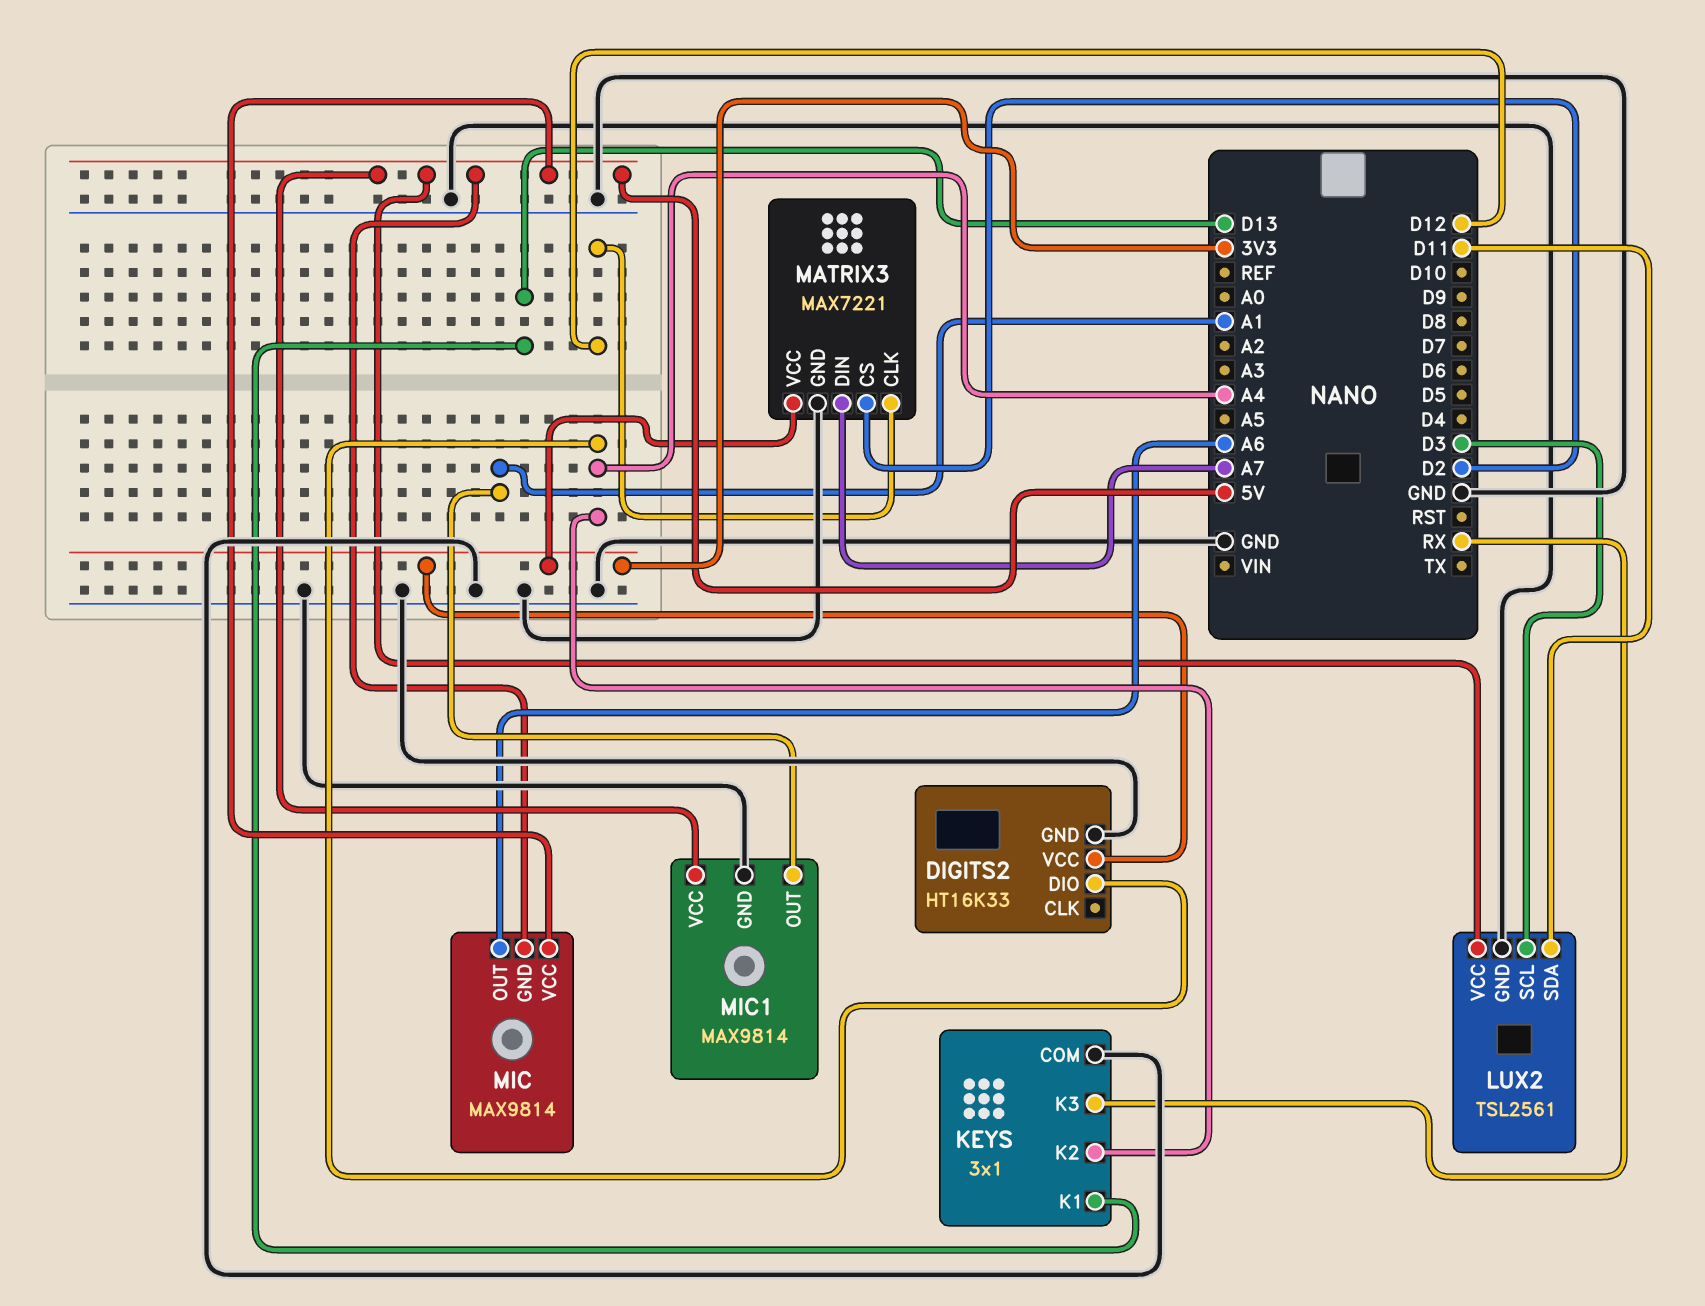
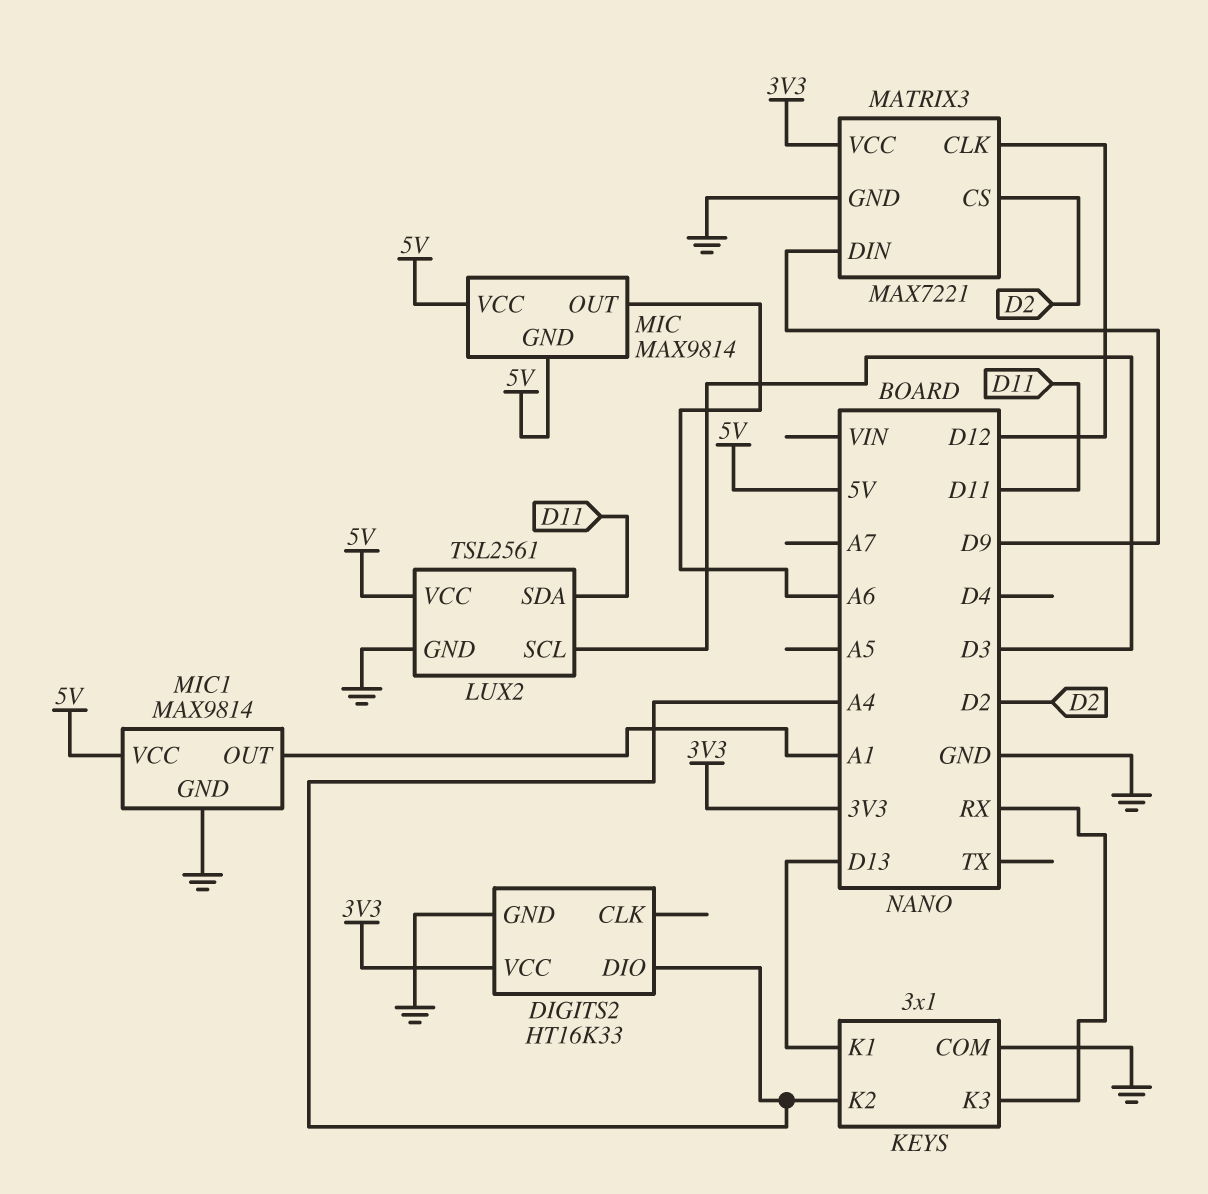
MATRIX3 pin DIN: A7 -> D9

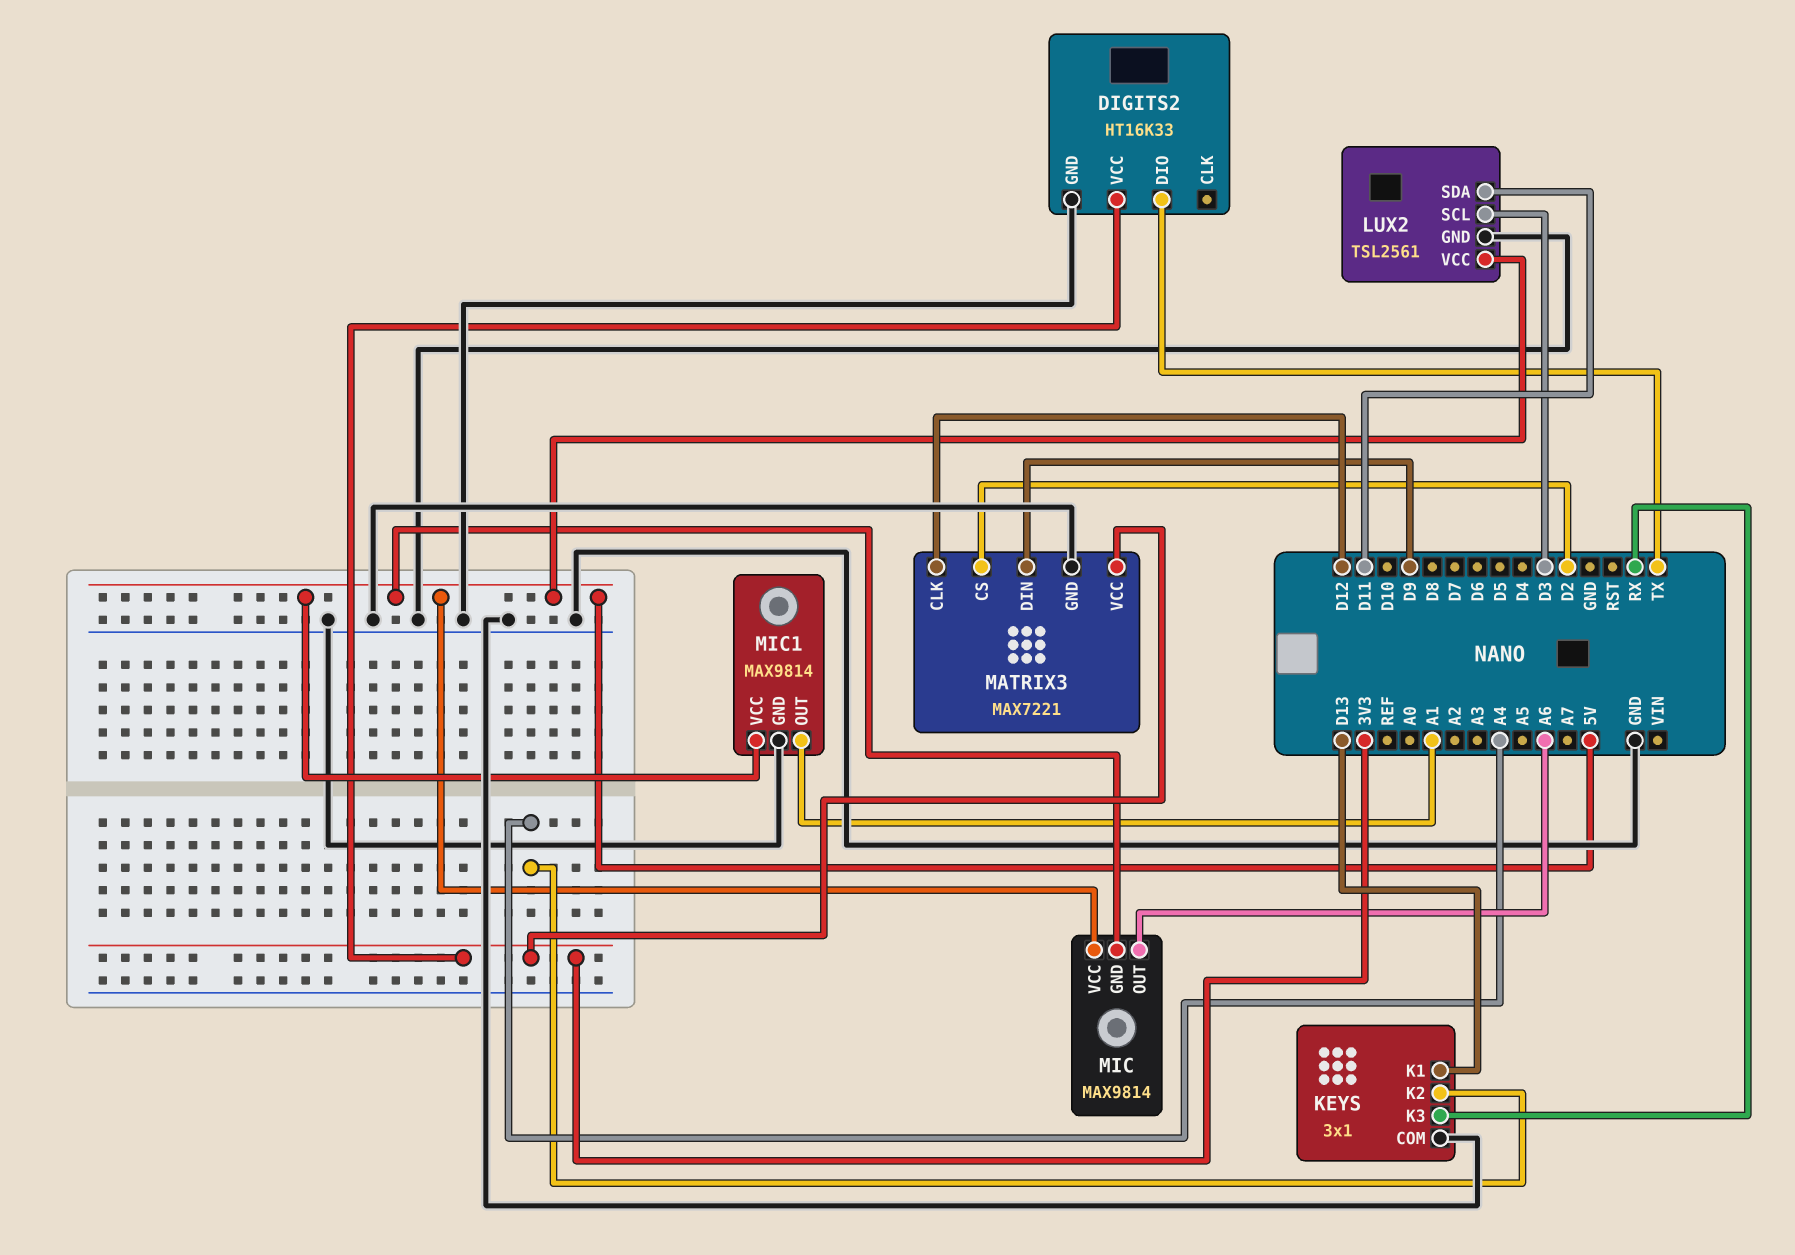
DIGITS2 pin DIO: A4 -> TX

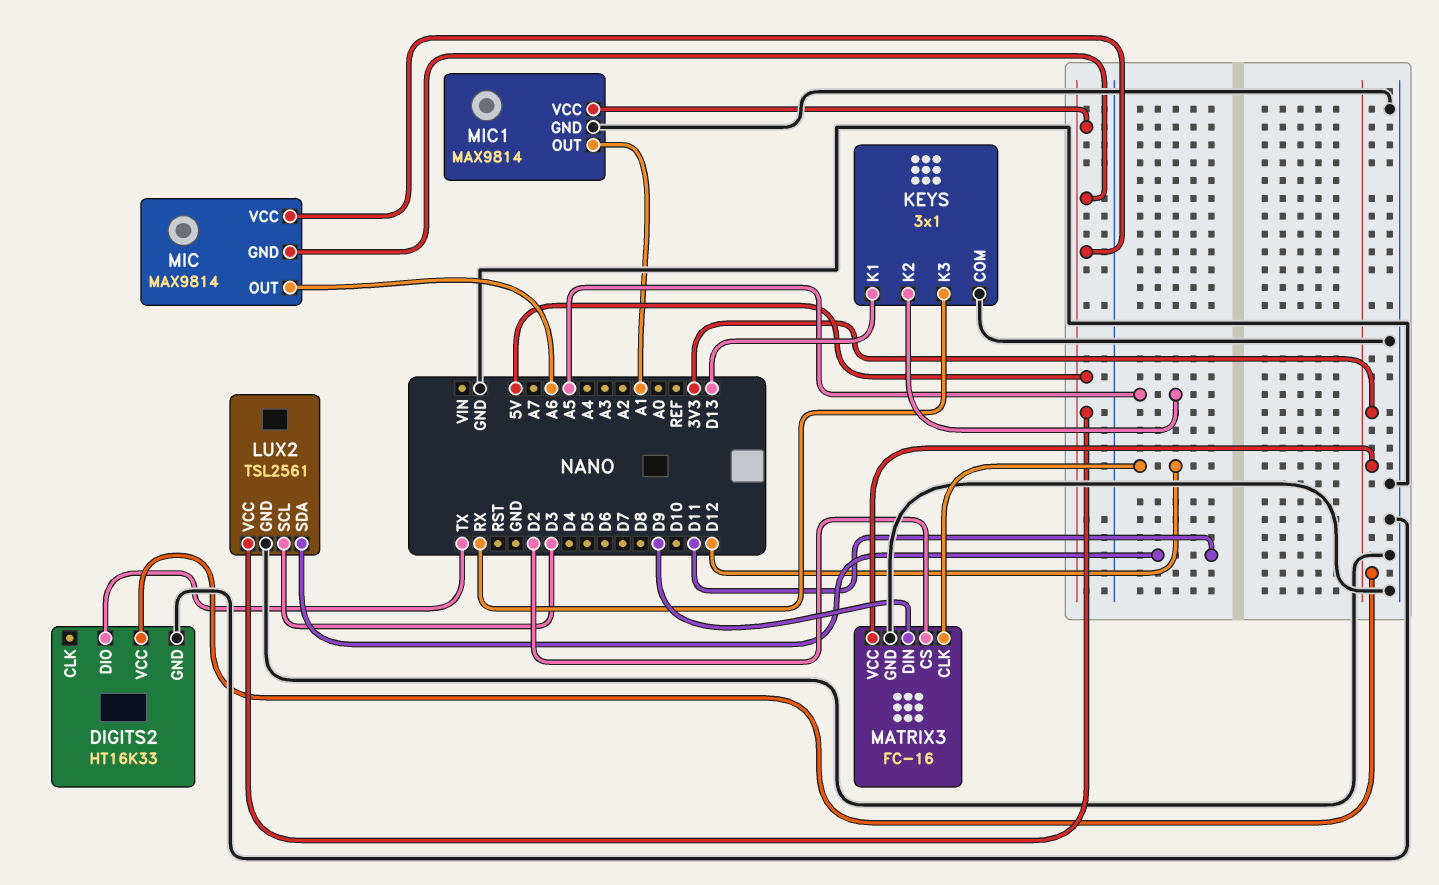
KEYS pin K2: A4 -> A5
MATRIX3: MAX7221 -> FC-16

